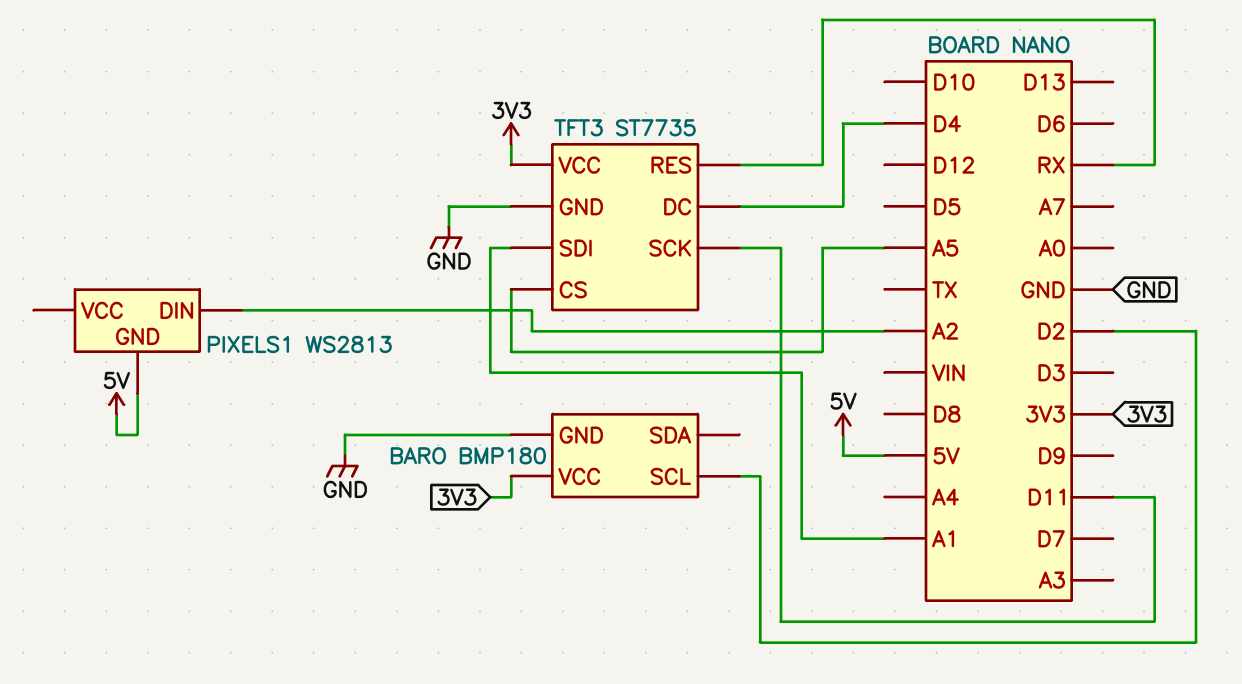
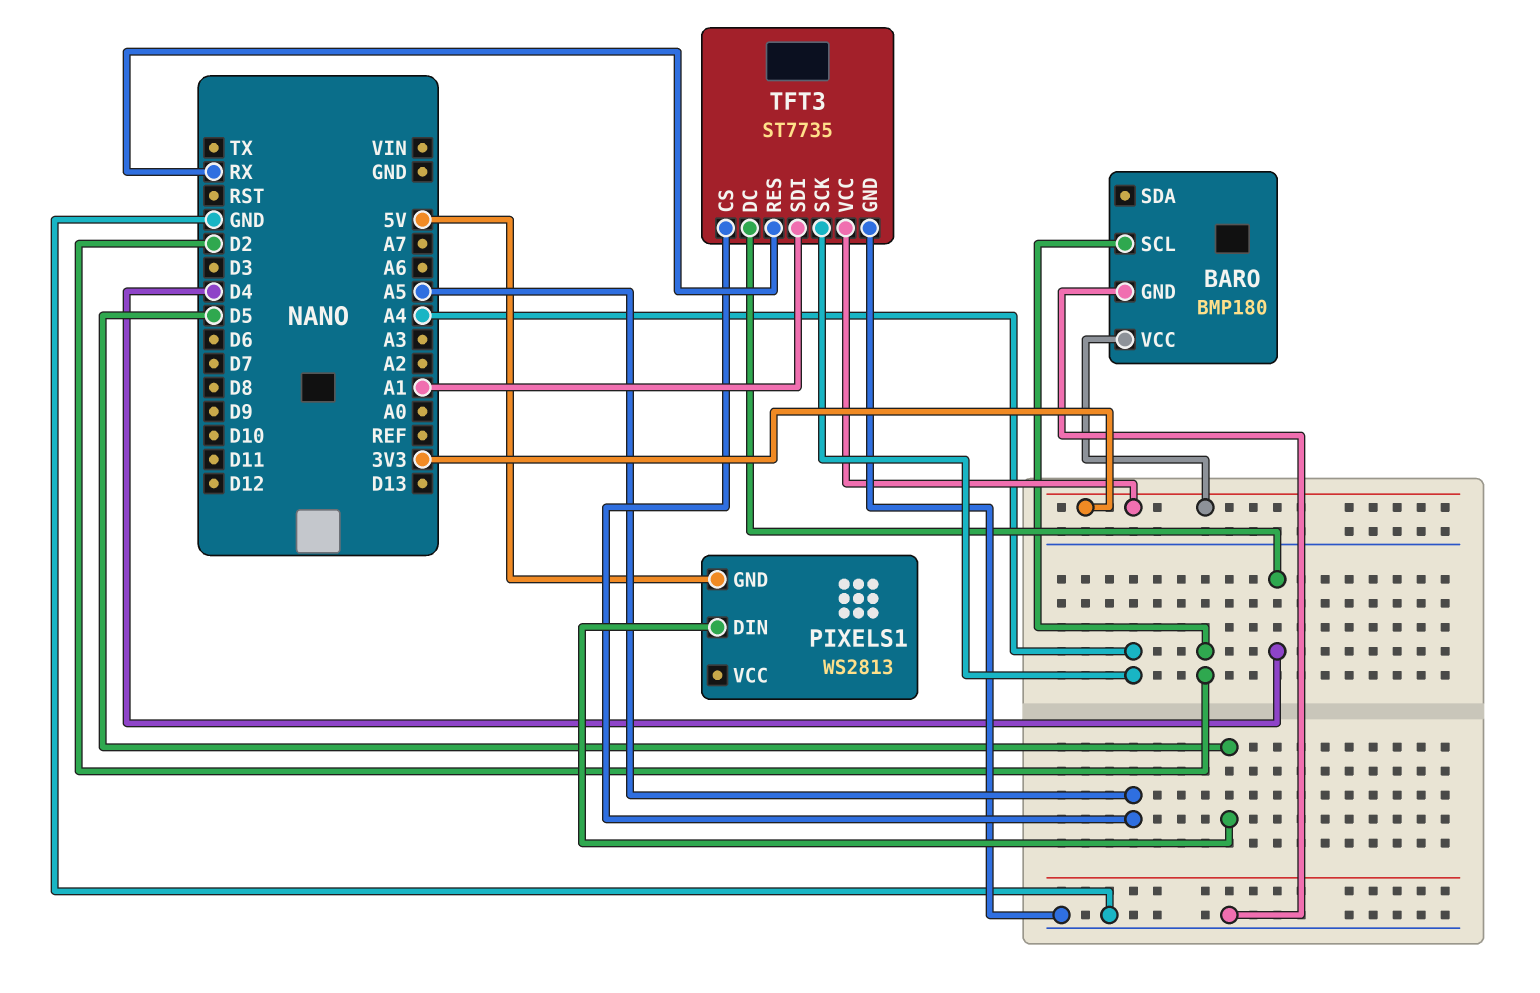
PIXELS1 pin DIN: A2 -> D5
TFT3 pin SCK: D11 -> A4

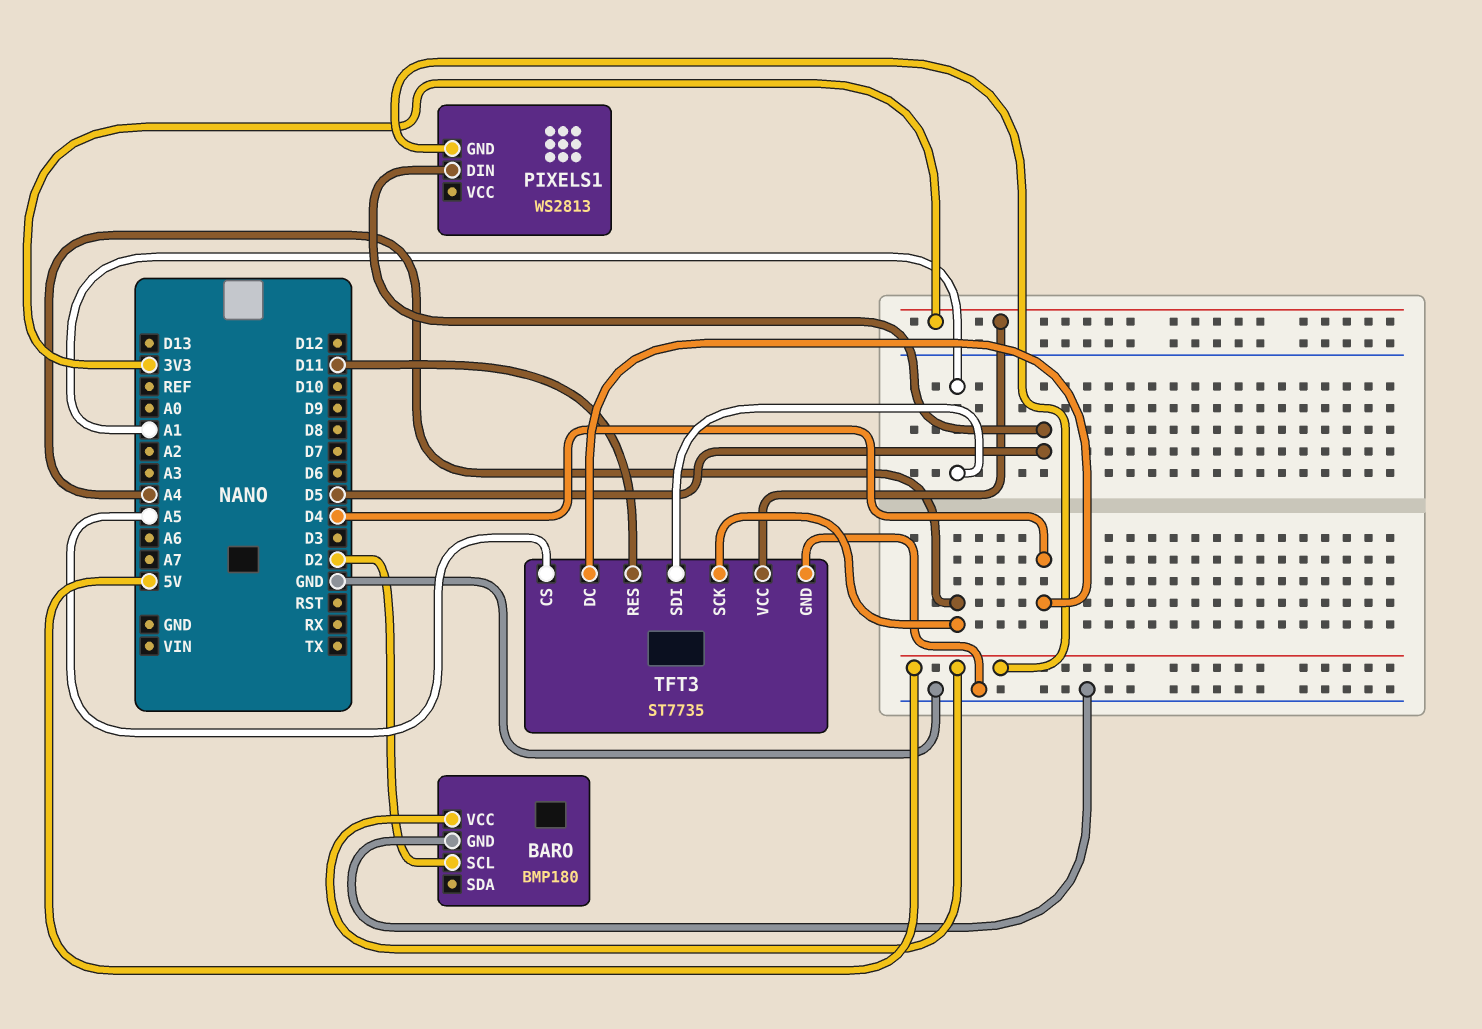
BARO pin VCC: 3V3 -> 5V
TFT3 pin RES: RX -> D11

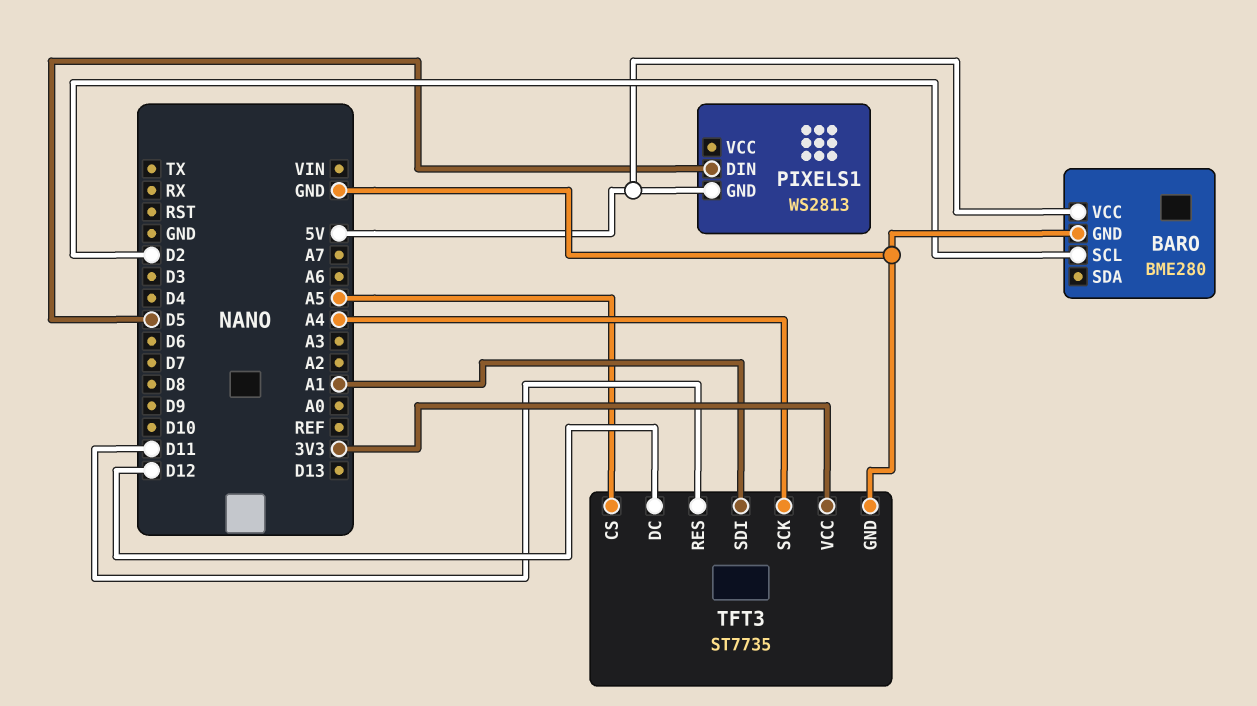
BARO: BMP180 -> BME280
TFT3 pin DC: D4 -> D12

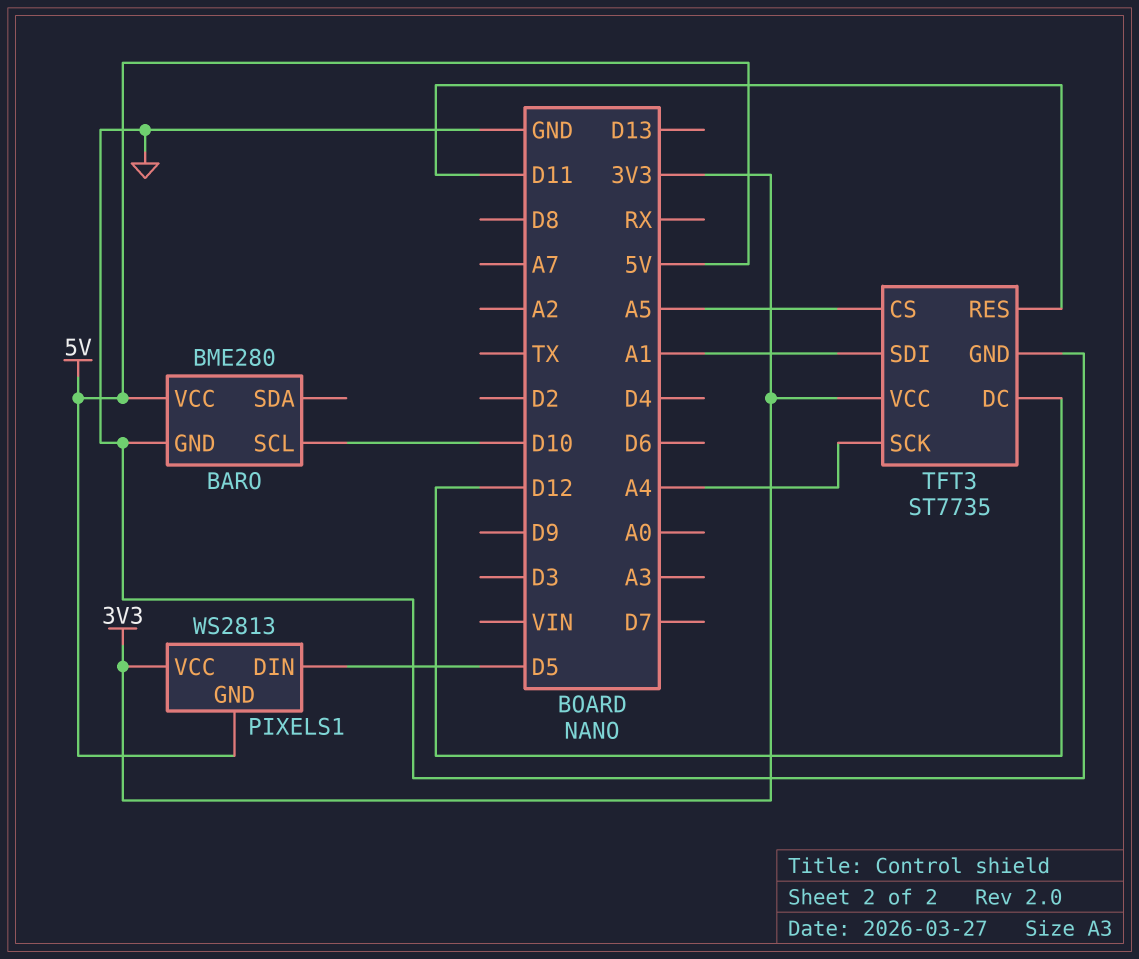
BARO pin SCL: D2 -> D10
PIXELS1 pin VCC: none -> 3V3

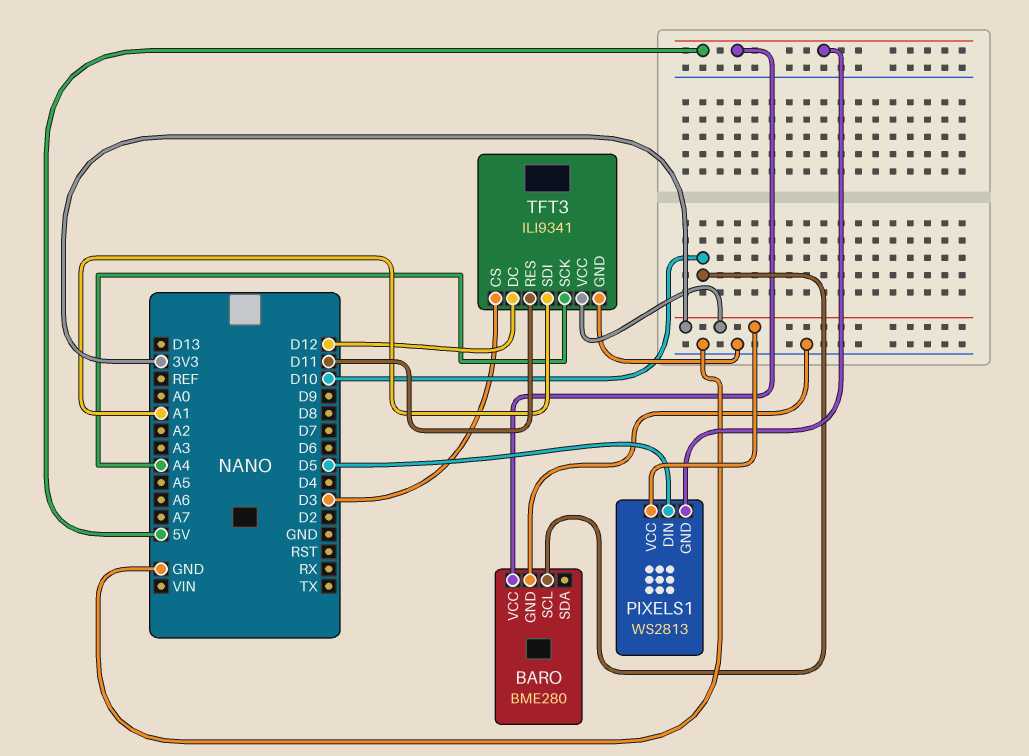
TFT3: ST7735 -> ILI9341
TFT3 pin CS: A5 -> D3

